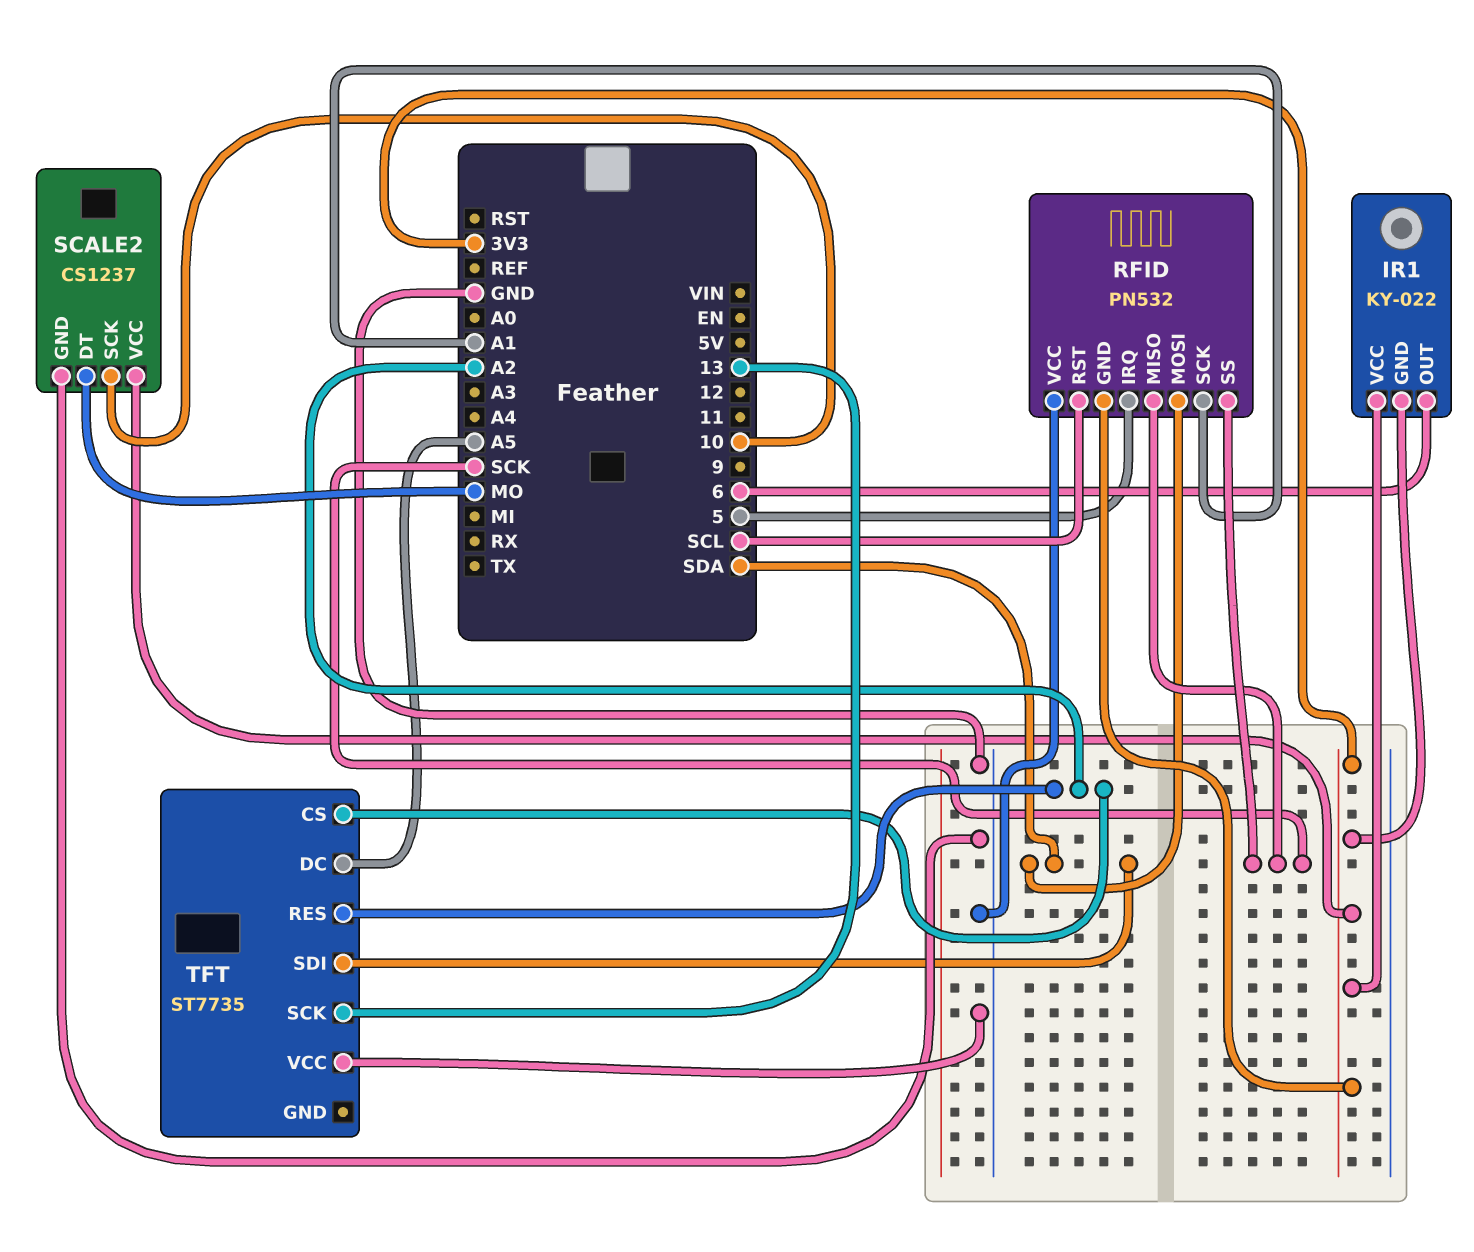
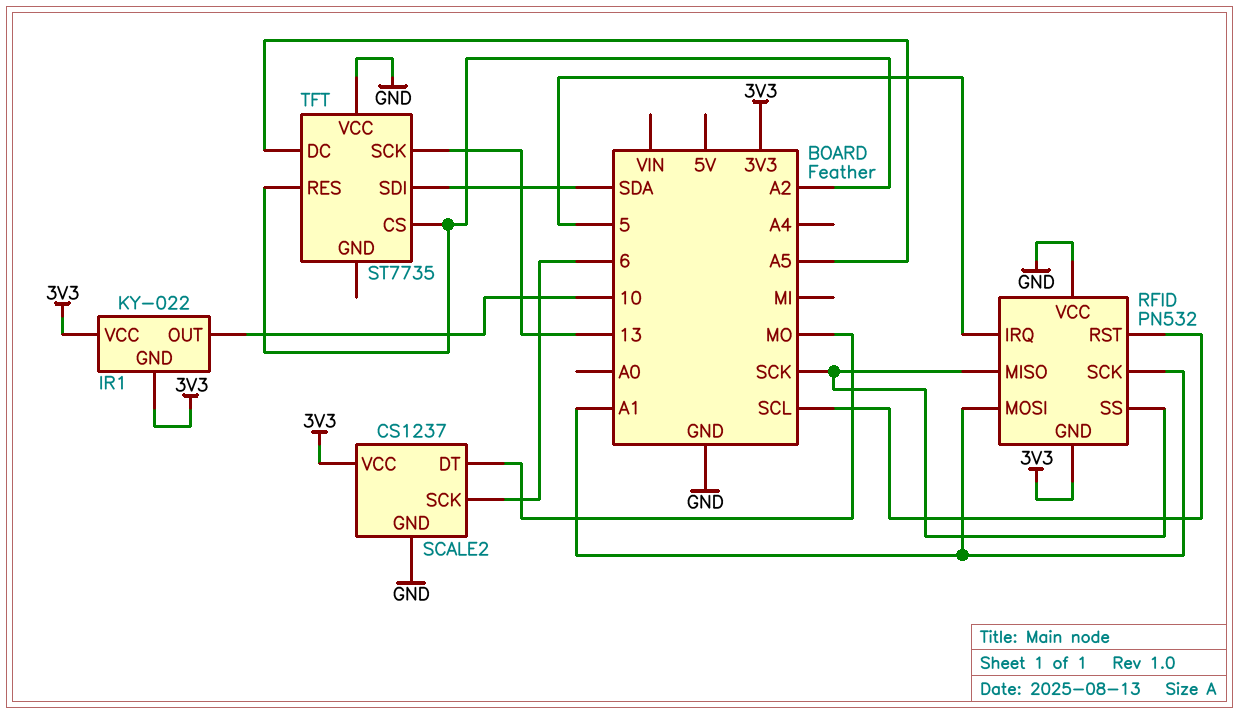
IR1 pin OUT: 6 -> 10
RFID pin MOSI: SDA -> A1
SCALE2 pin SCK: 10 -> 6

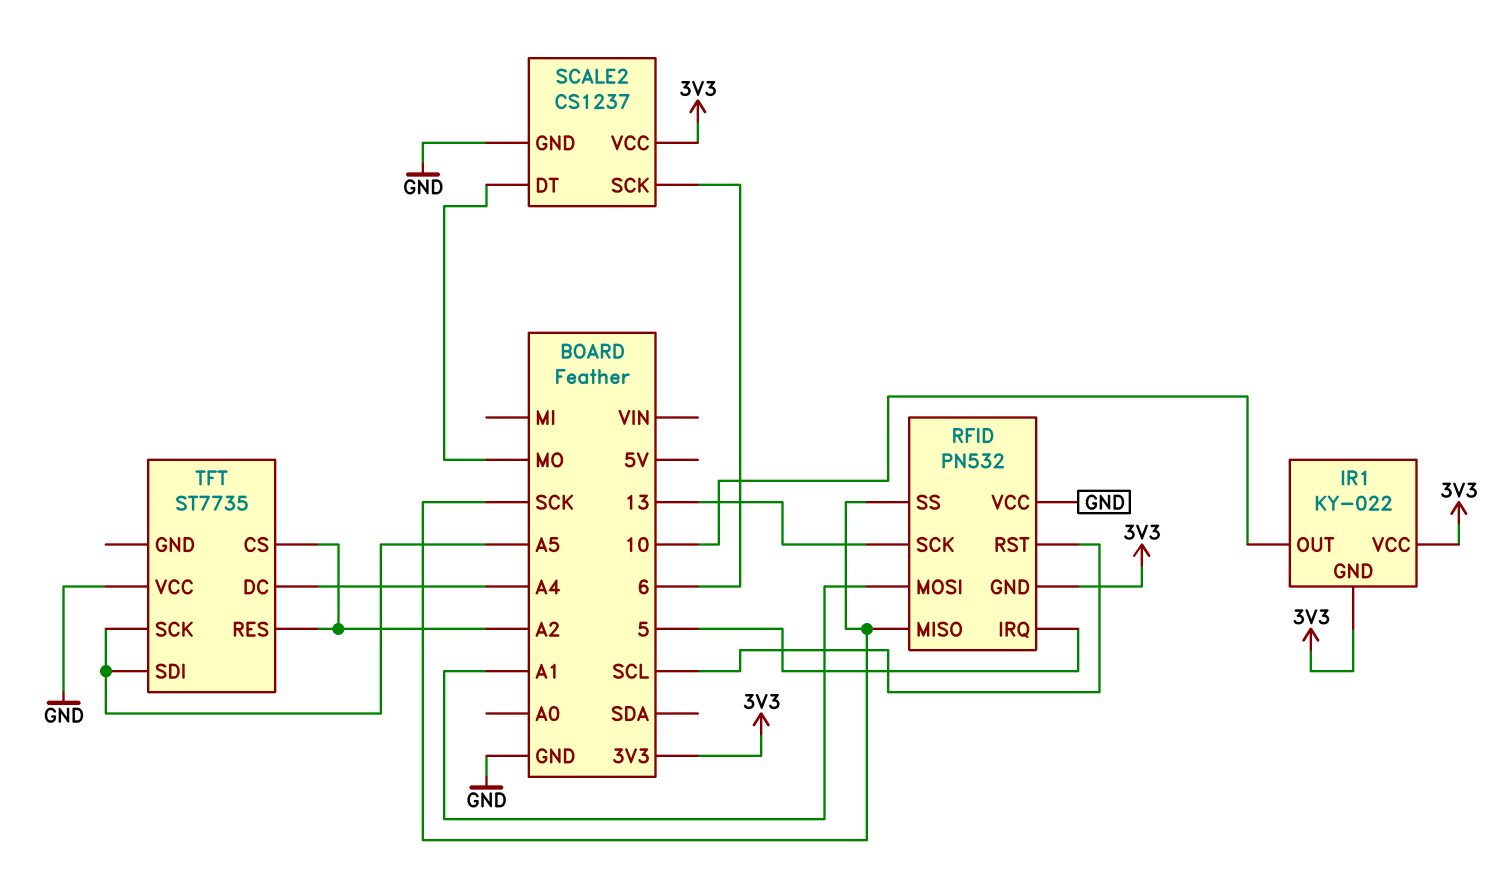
RFID pin SCK: A1 -> 13
TFT pin DC: A5 -> A4
TFT pin SCK: 13 -> A5
TFT pin SDI: SDA -> A5

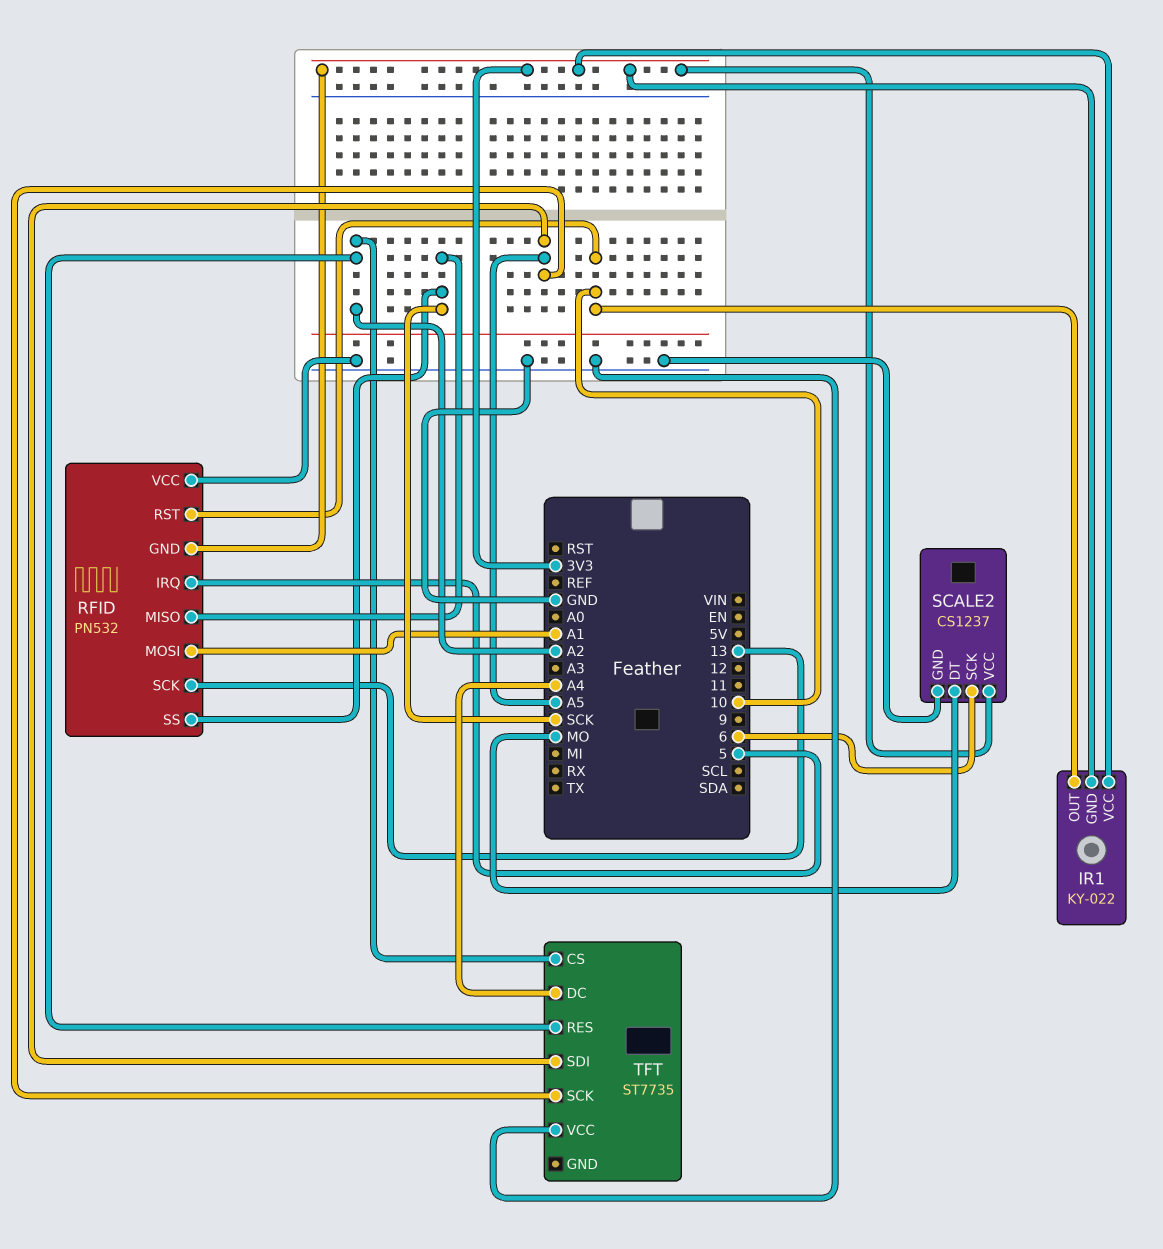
RFID pin RST: SCL -> 10

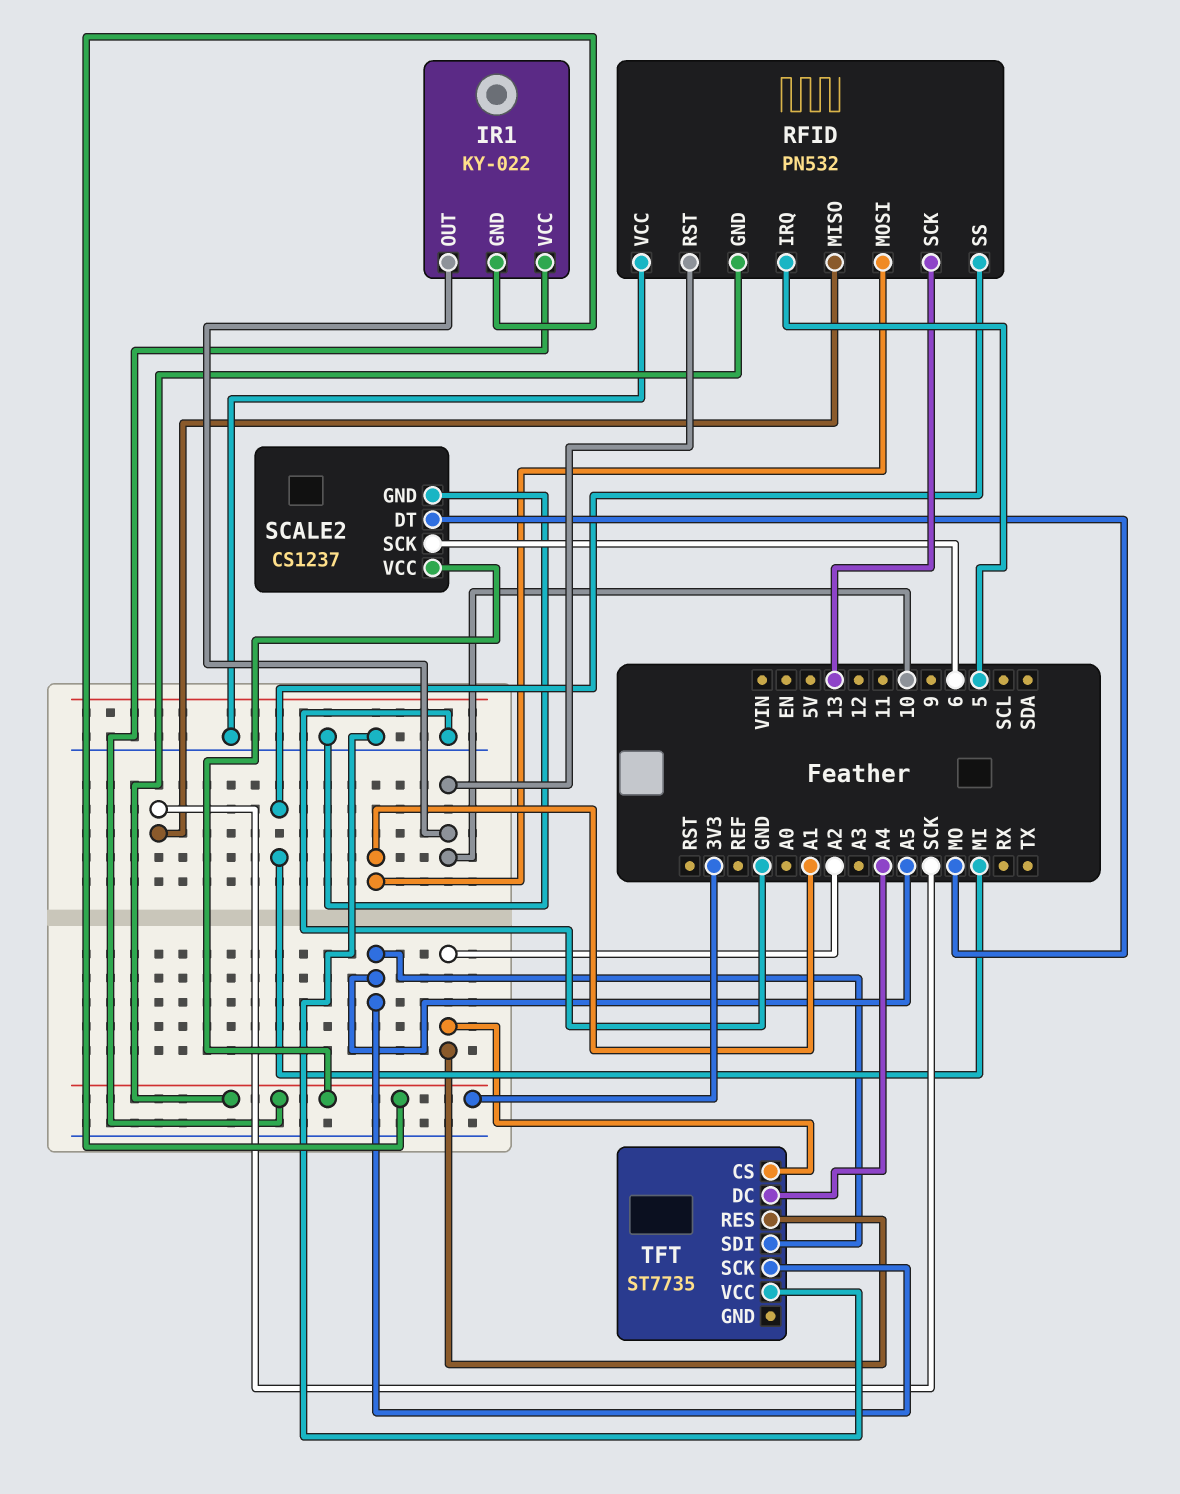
RFID pin SS: SCK -> MI

